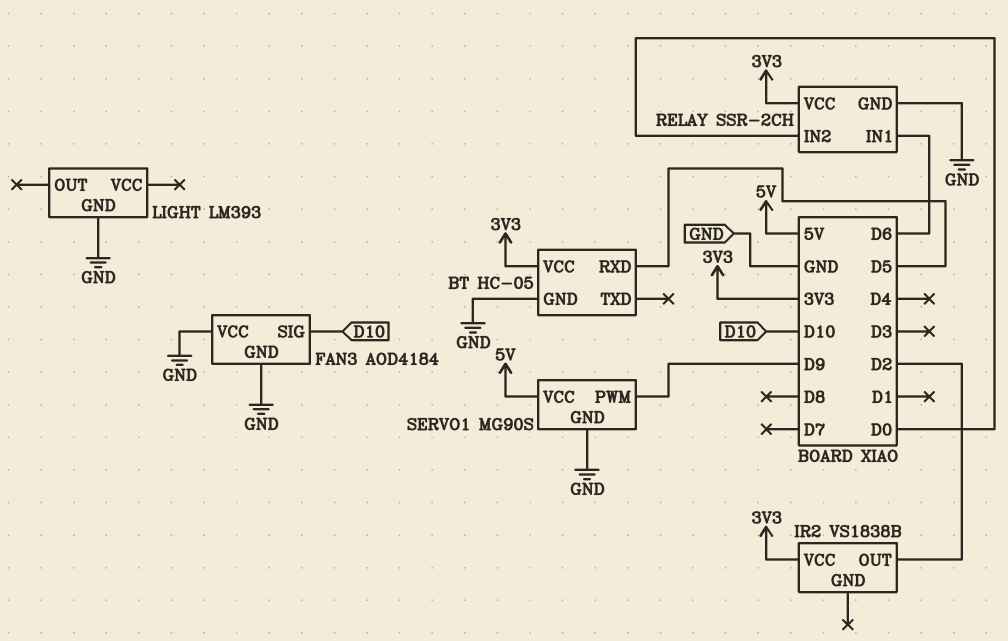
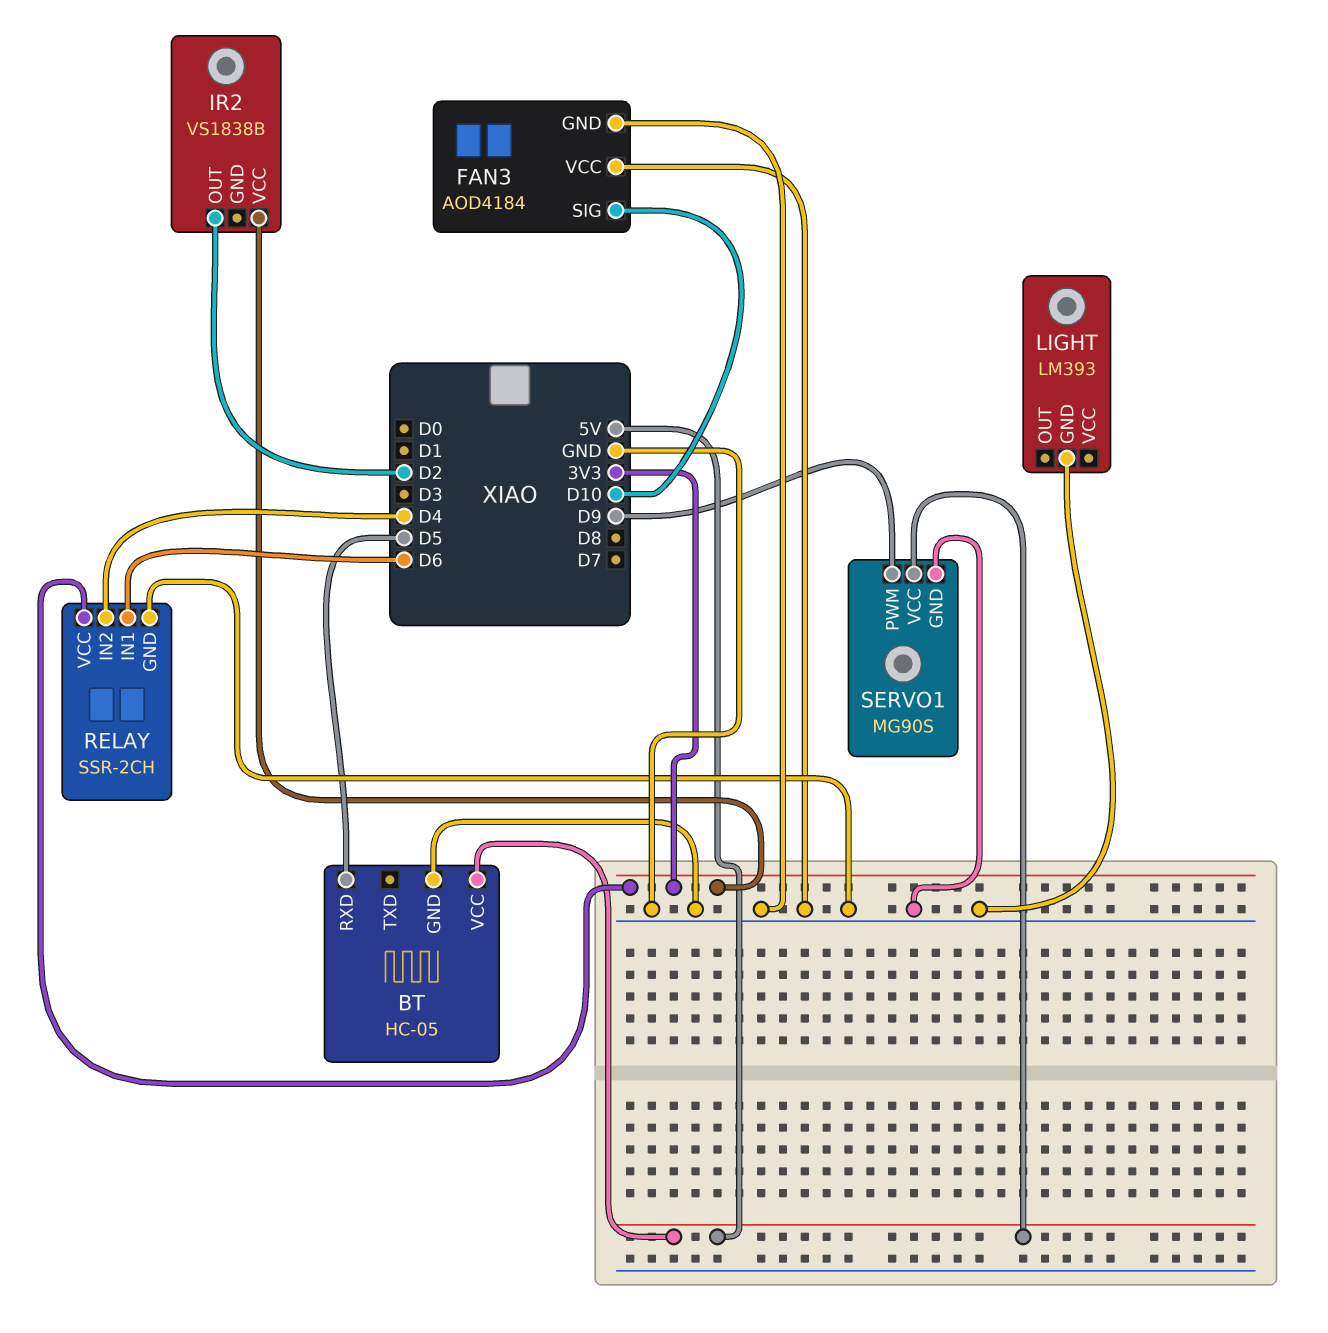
BT pin VCC: 3V3 -> 5V
RELAY pin IN2: D0 -> D4

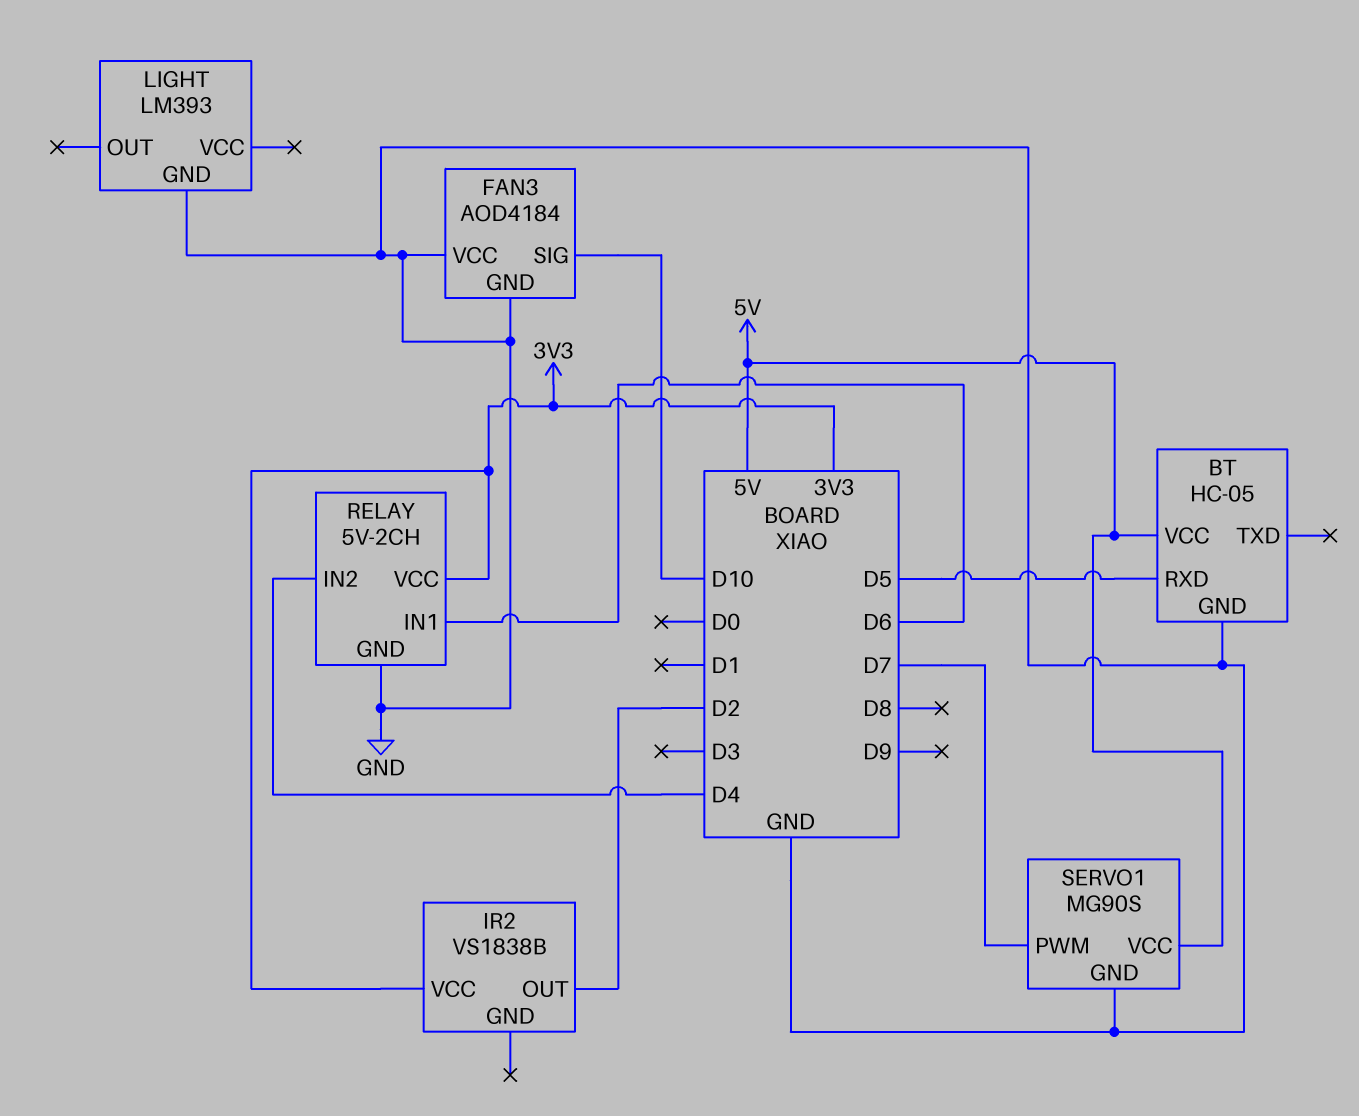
RELAY: SSR-2CH -> 5V-2CH
SERVO1 pin PWM: D9 -> D7

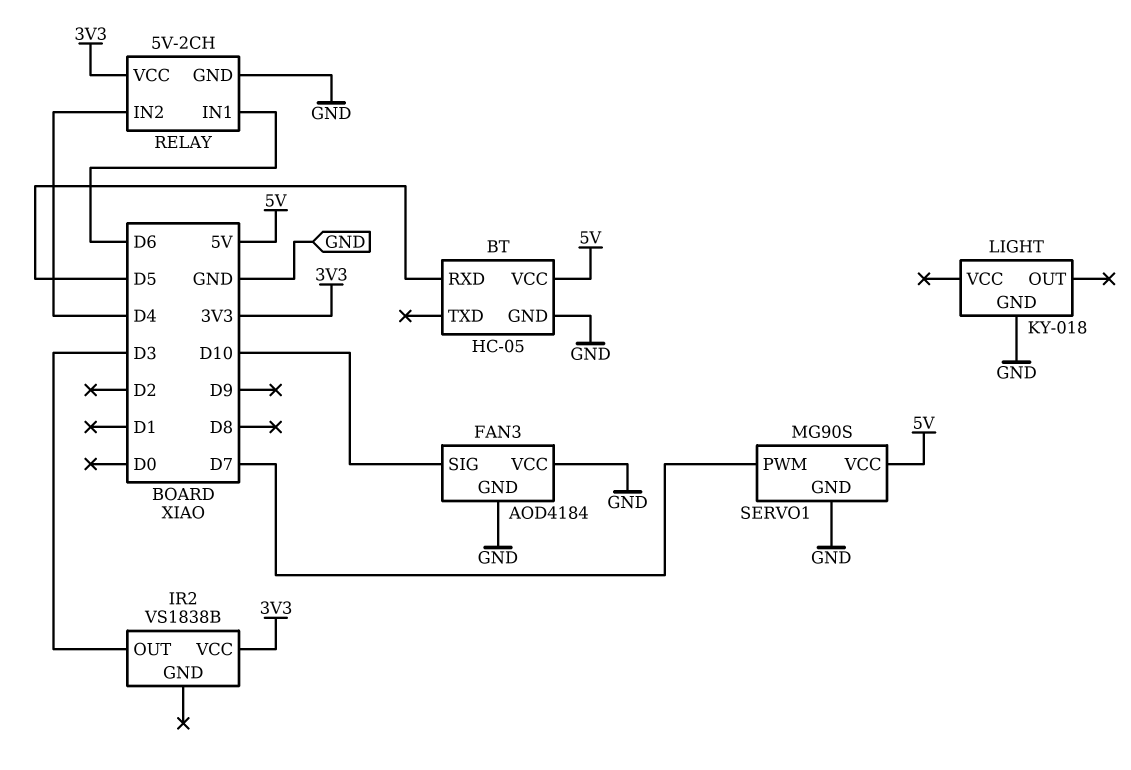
IR2 pin OUT: D2 -> D3
LIGHT: LM393 -> KY-018

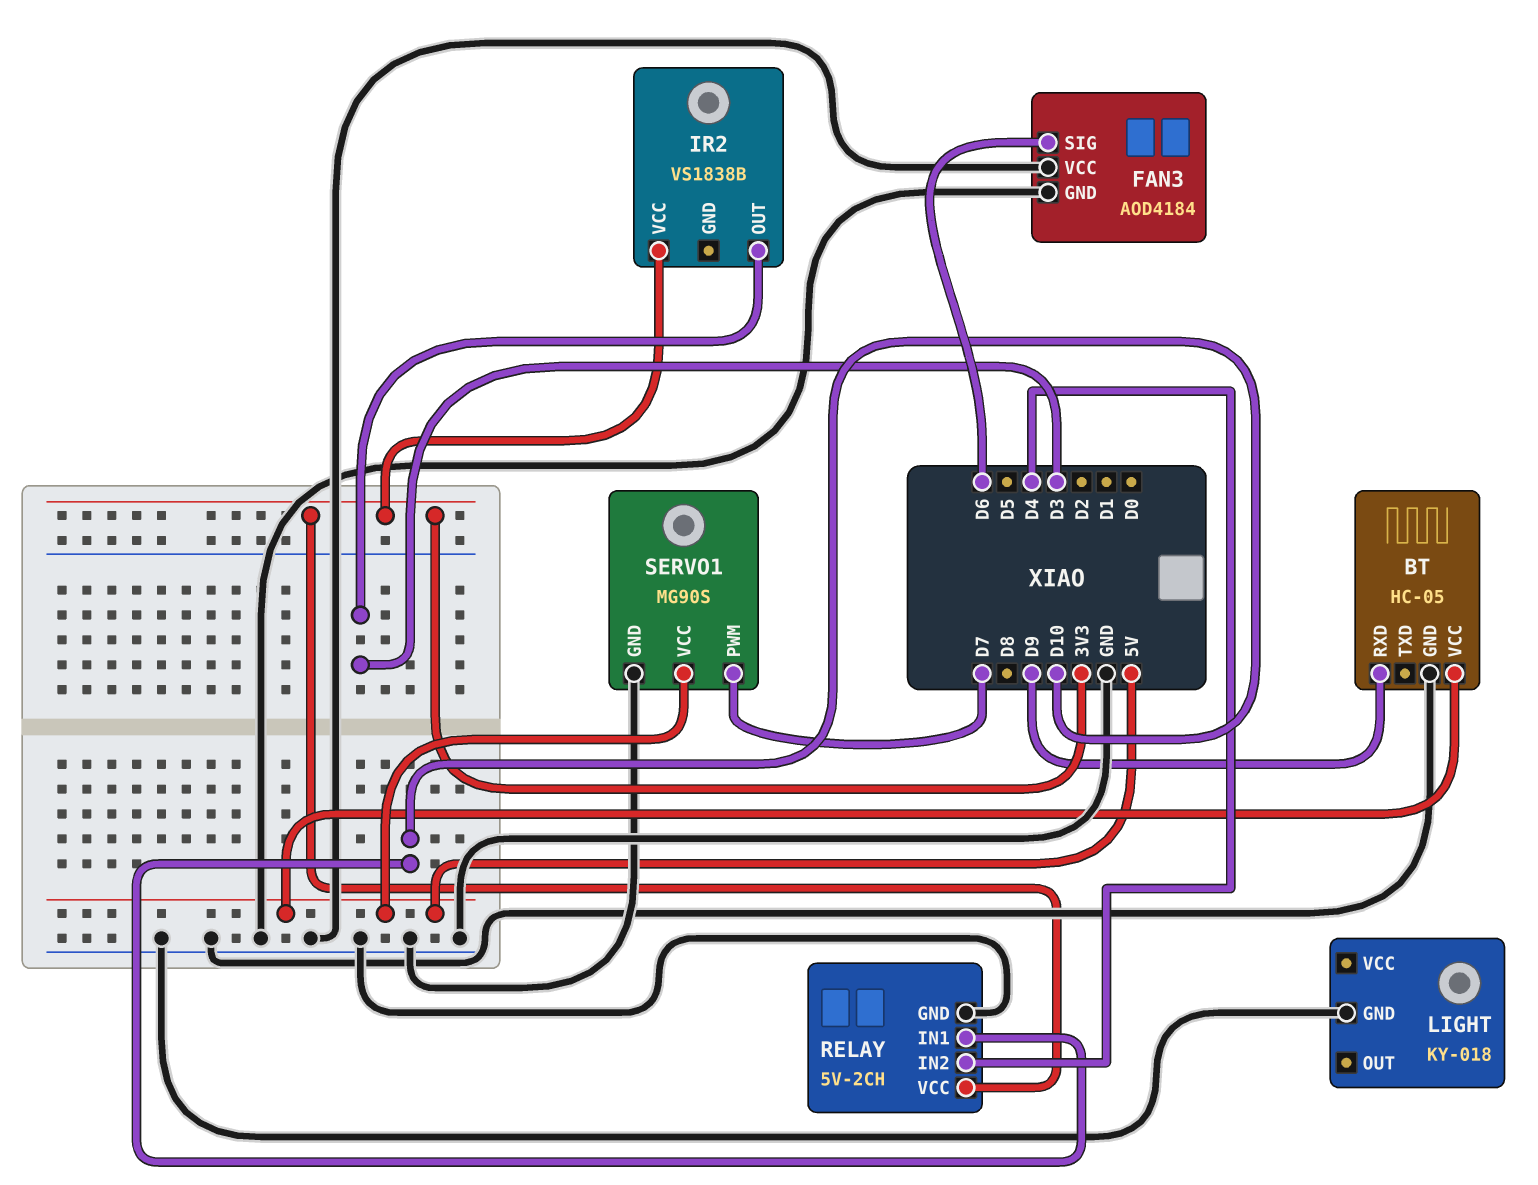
BT pin RXD: D5 -> D9
FAN3 pin SIG: D10 -> D6
RELAY pin IN1: D6 -> D10

